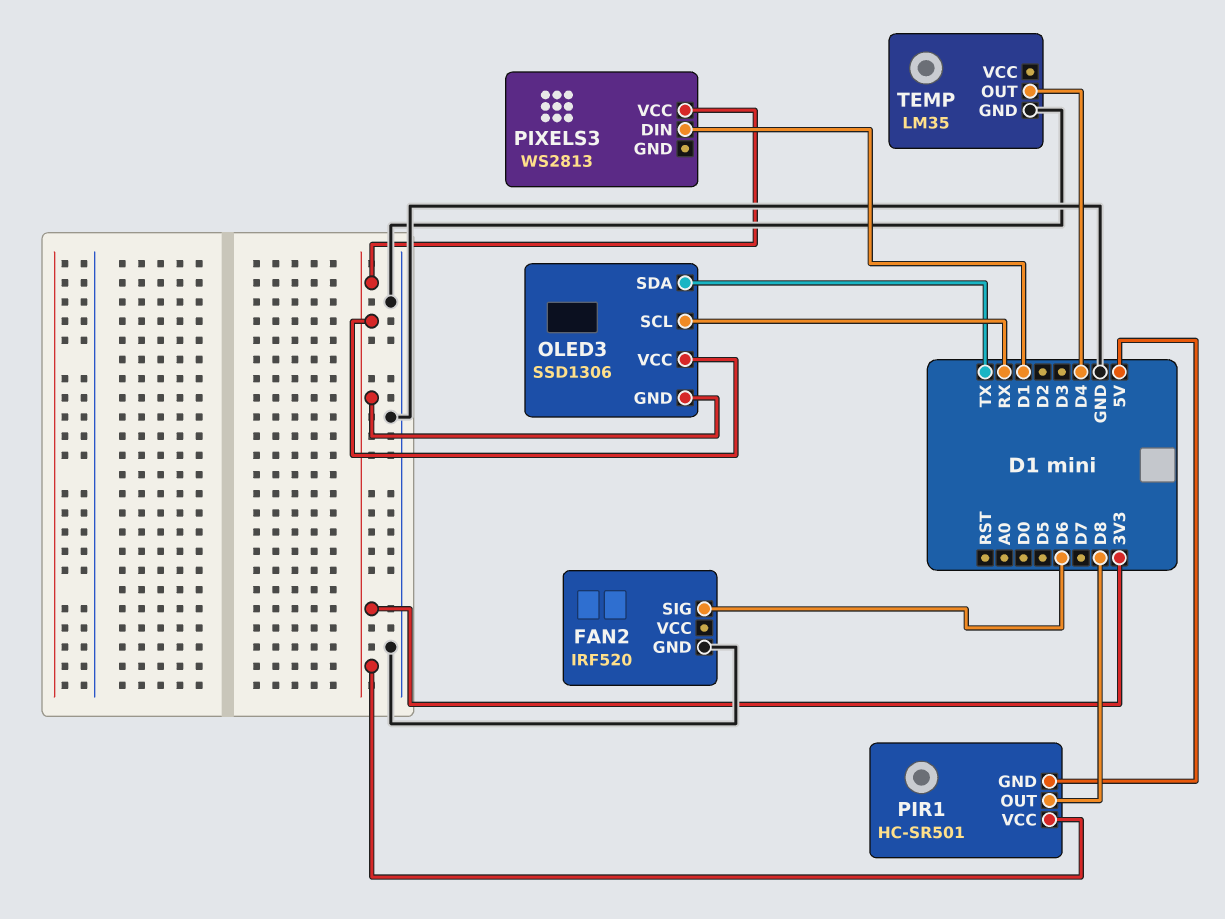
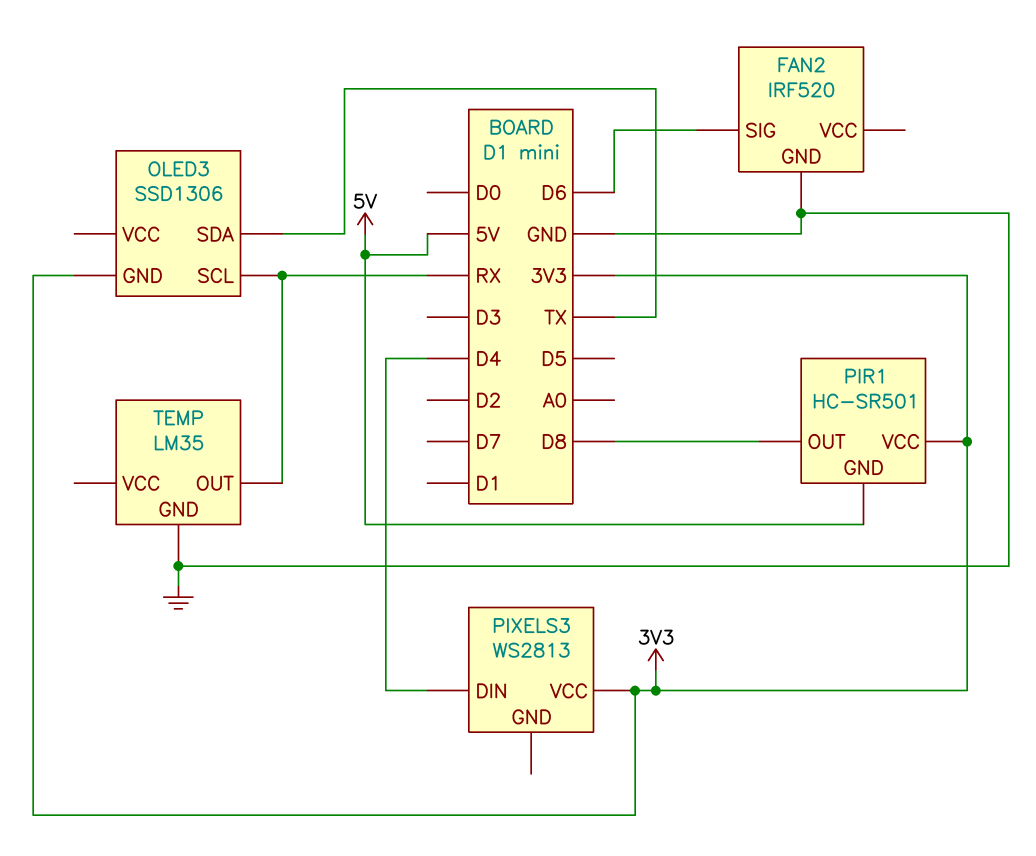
OLED3 pin VCC: 3V3 -> none
PIXELS3 pin DIN: D1 -> D4
TEMP pin OUT: D4 -> RX

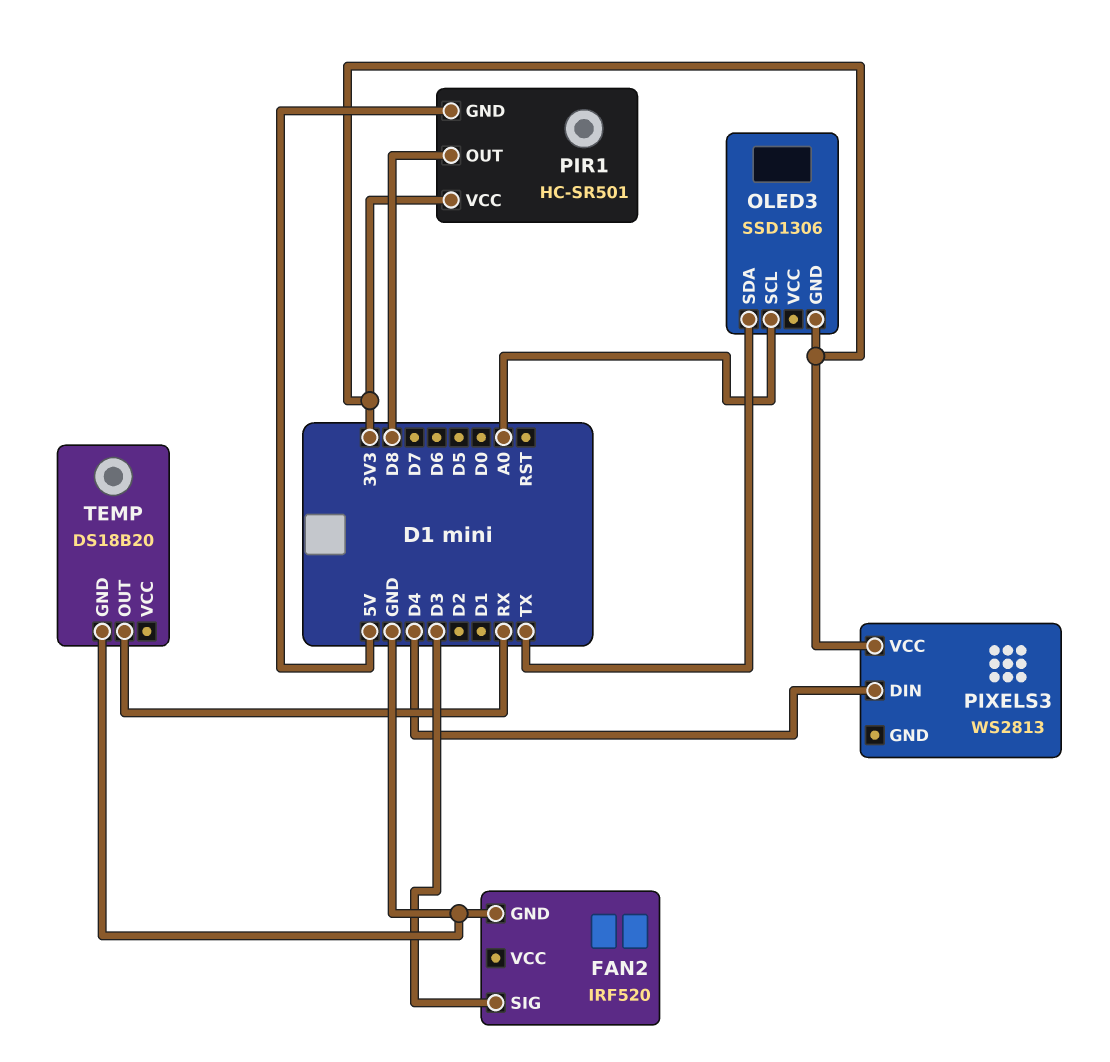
FAN2 pin SIG: D6 -> D3
OLED3 pin SCL: RX -> A0
TEMP: LM35 -> DS18B20

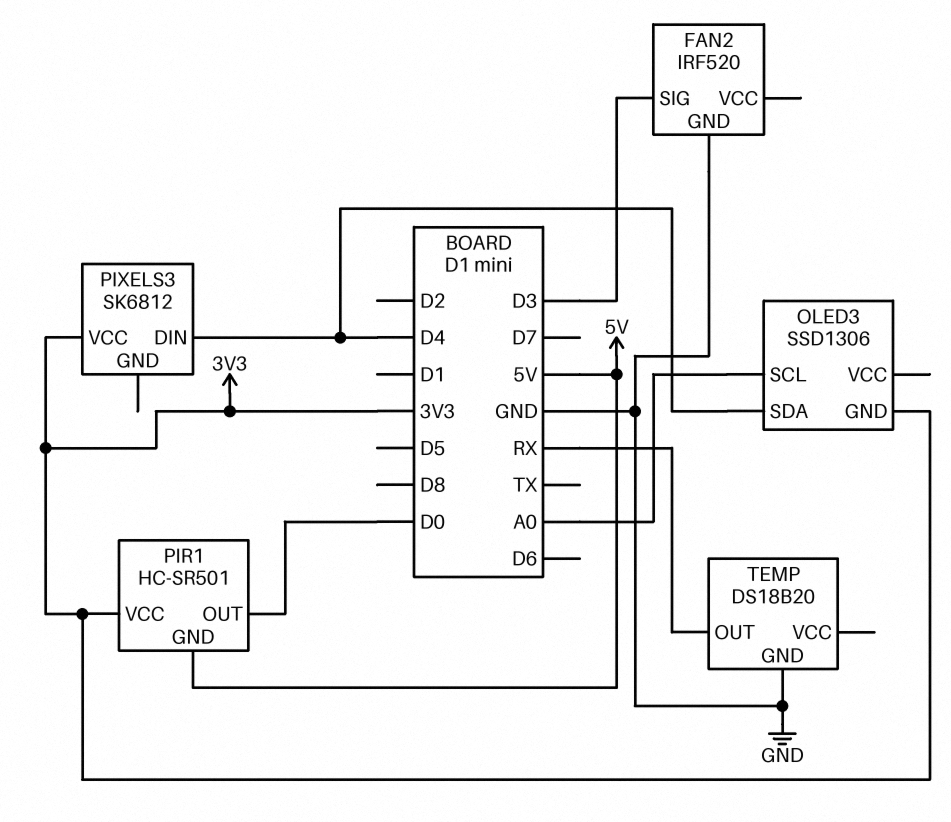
OLED3 pin SDA: TX -> D4
PIR1 pin OUT: D8 -> D0
PIXELS3: WS2813 -> SK6812

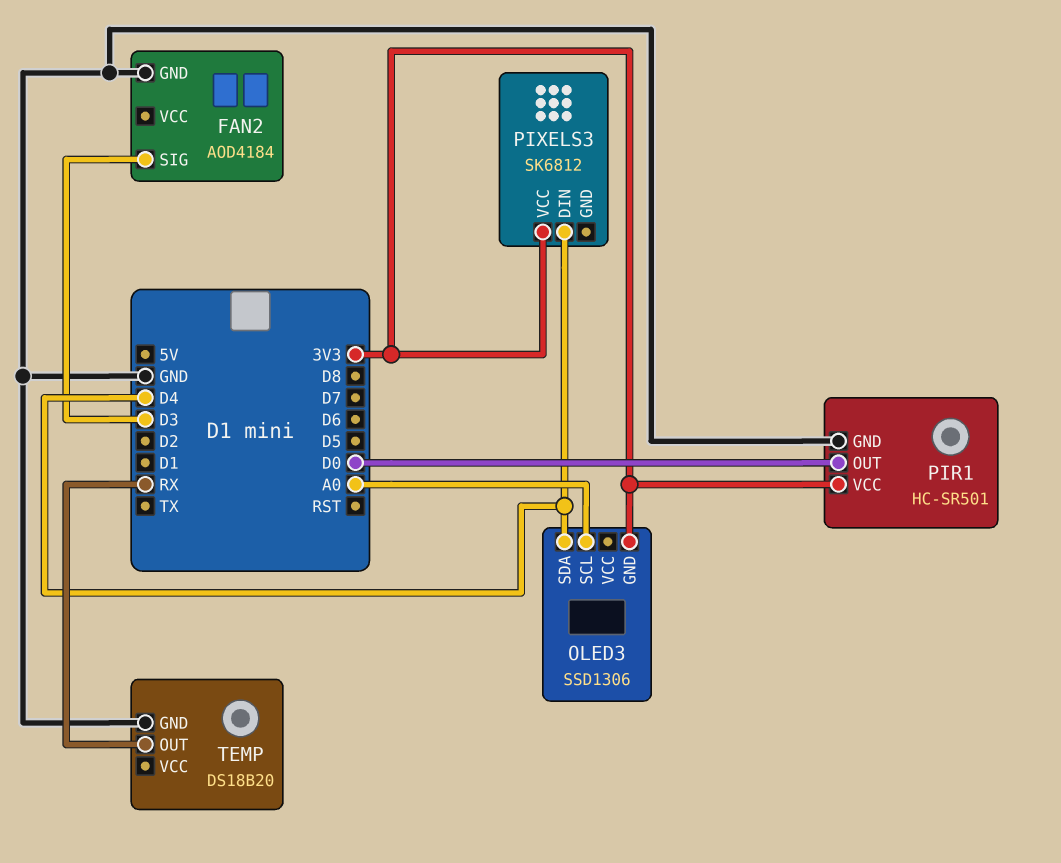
FAN2: IRF520 -> AOD4184
PIR1 pin GND: 5V -> GND

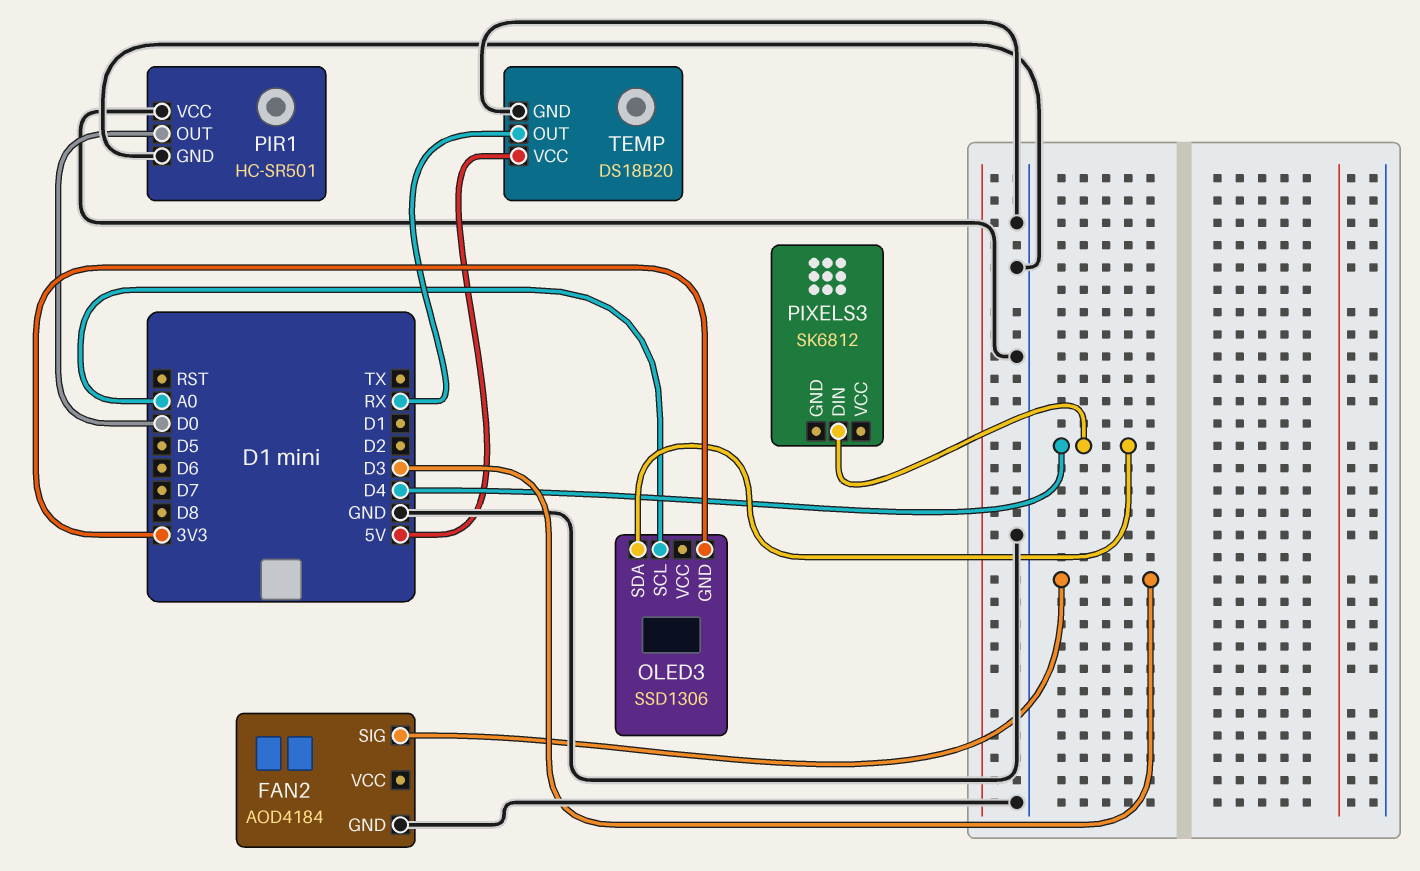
PIR1 pin VCC: 3V3 -> GND
PIXELS3 pin VCC: 3V3 -> none
TEMP pin VCC: none -> 5V

